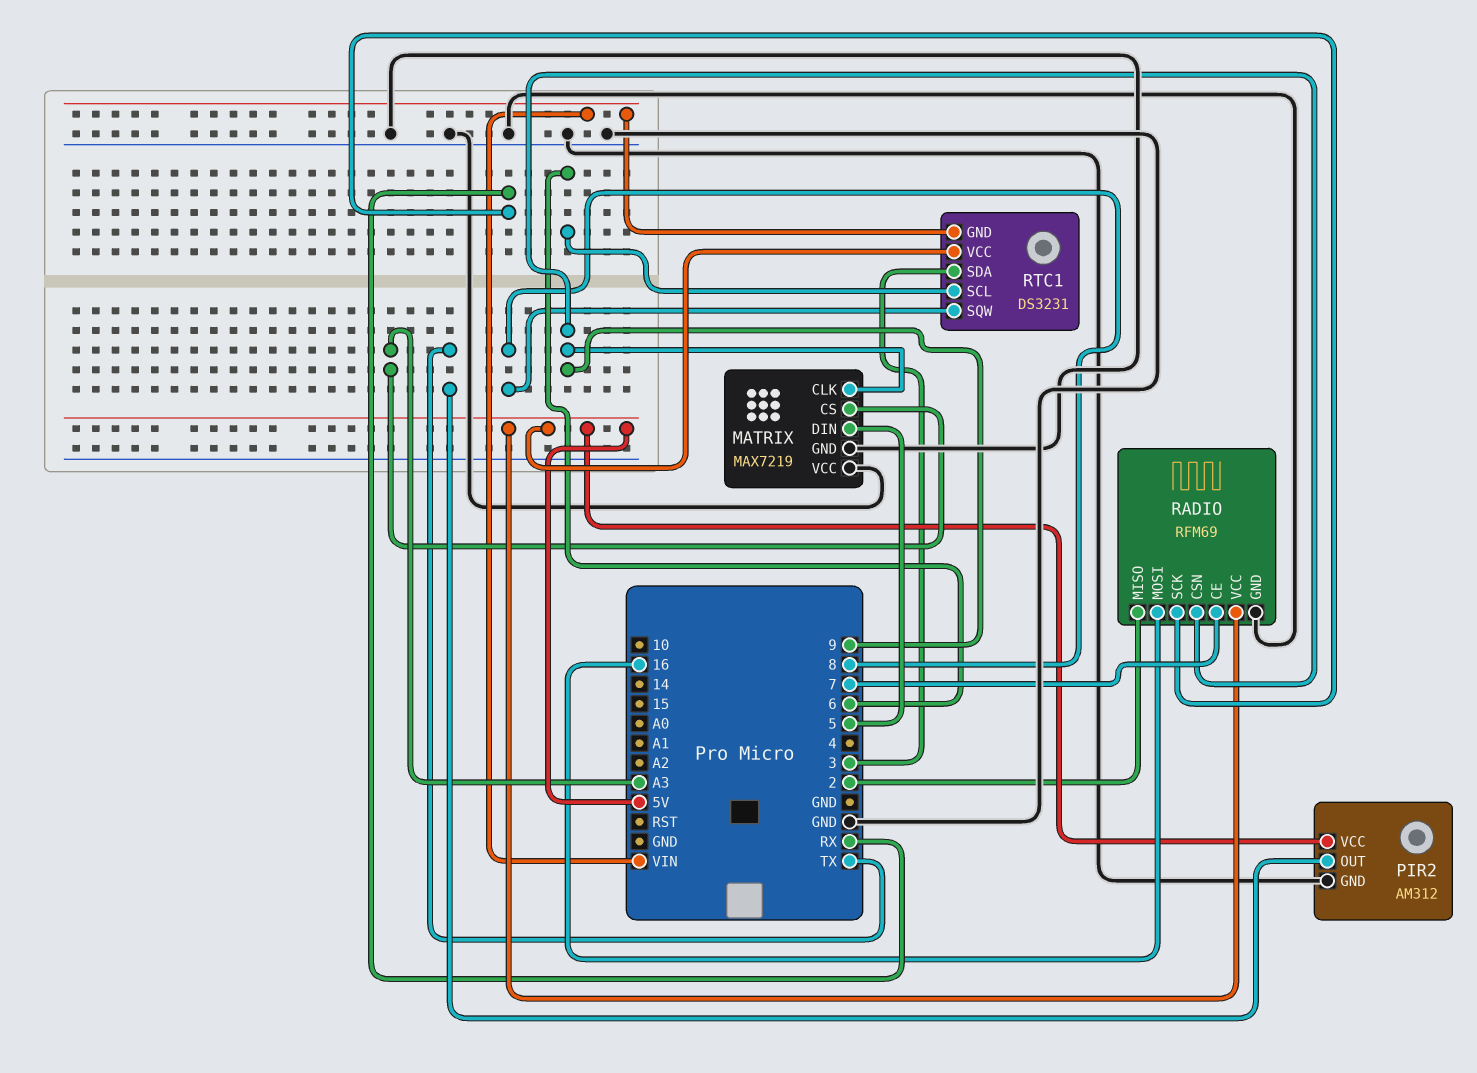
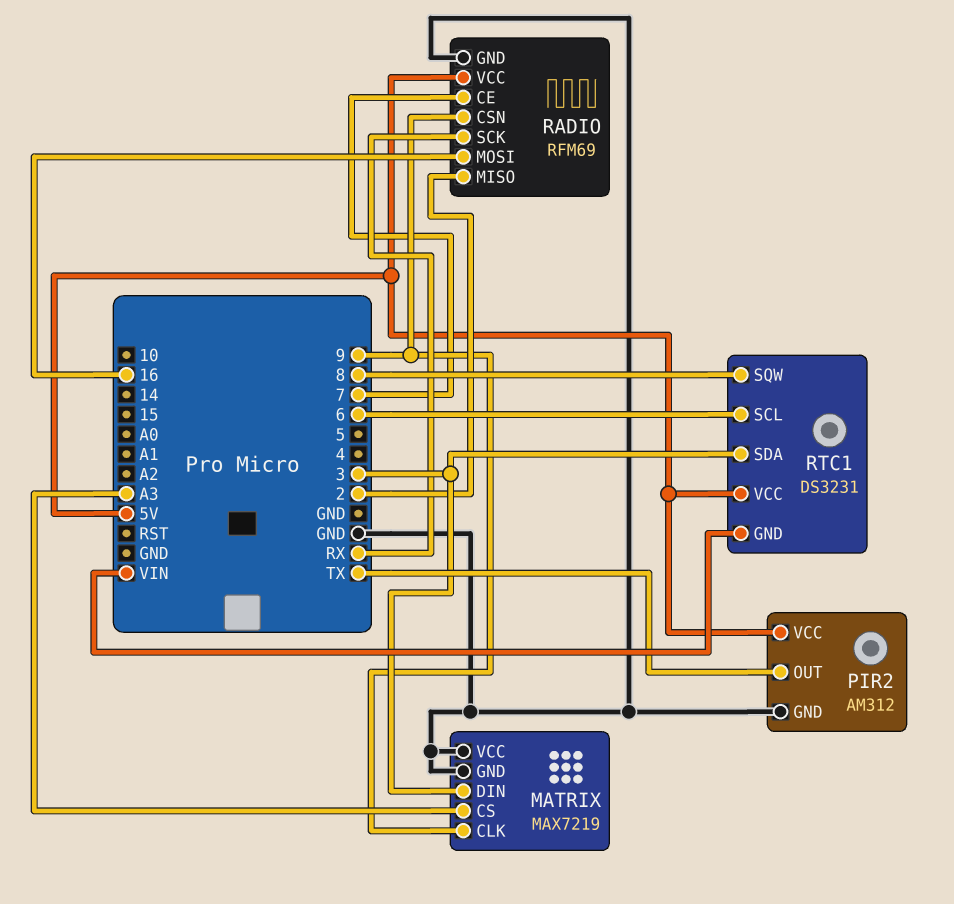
MATRIX pin DIN: 5 -> 3

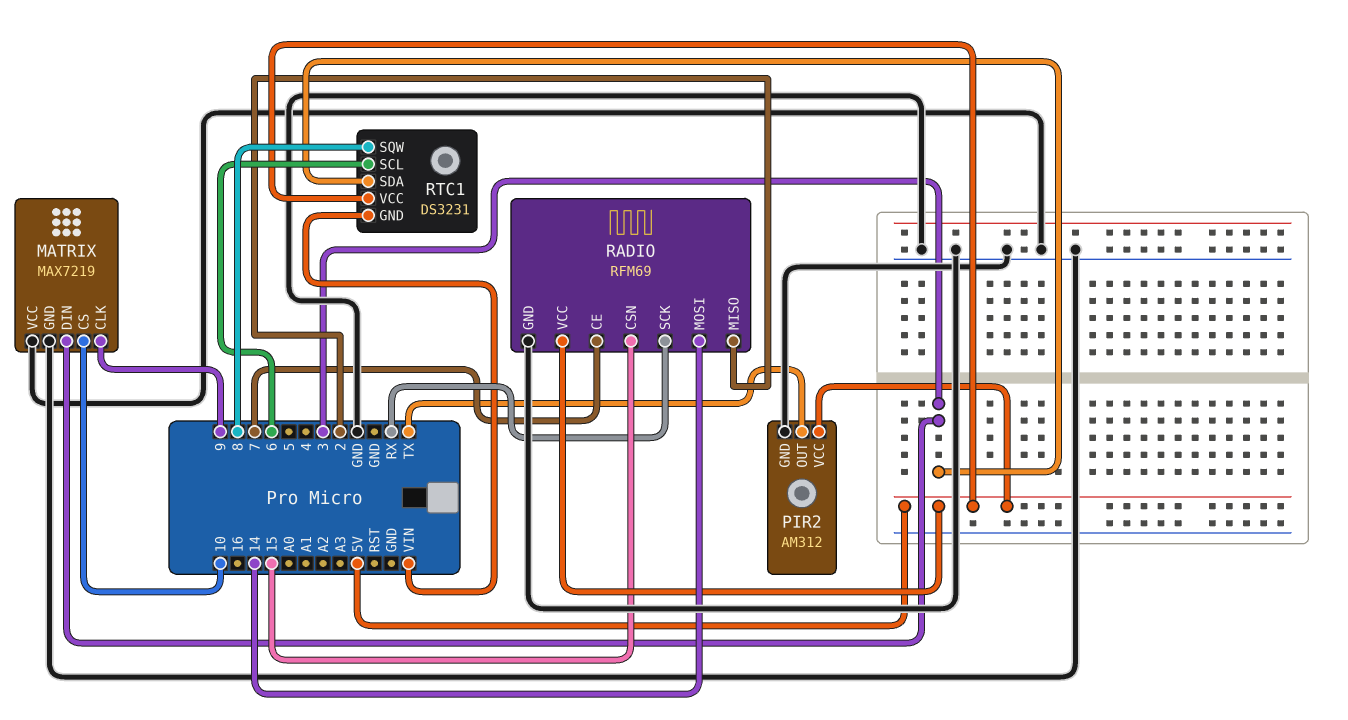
MATRIX pin CS: A3 -> 10
RADIO pin CSN: 9 -> 15
RADIO pin MOSI: 16 -> 14

